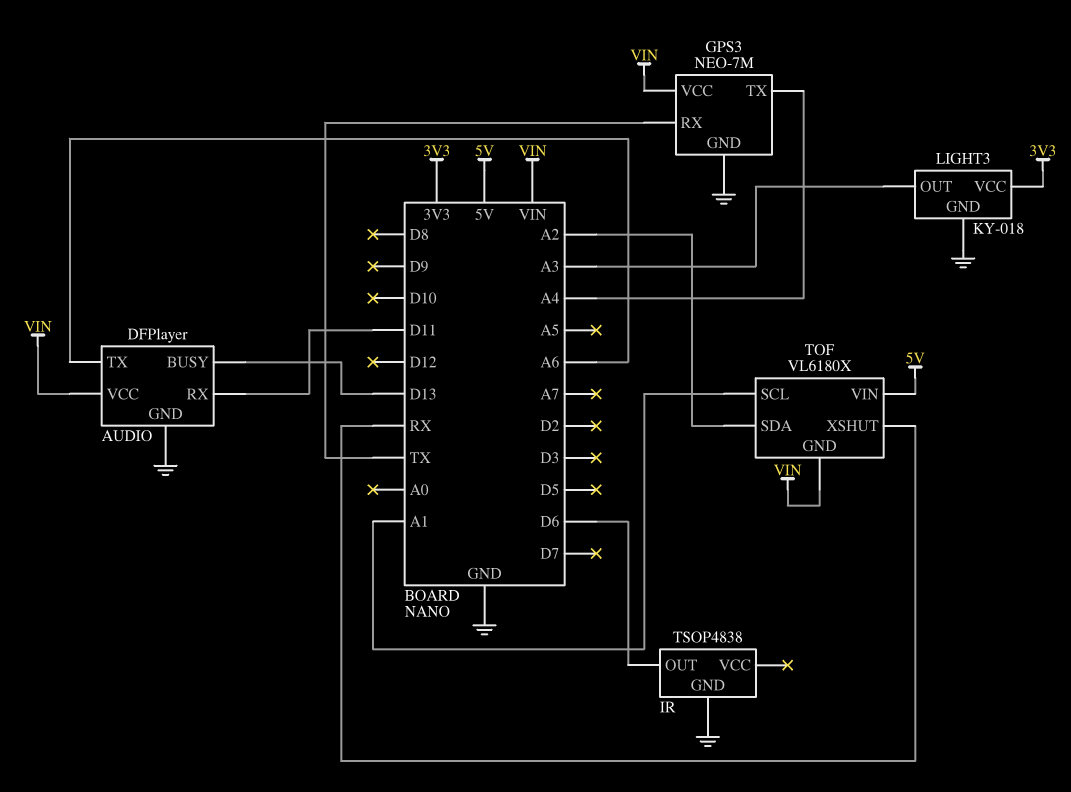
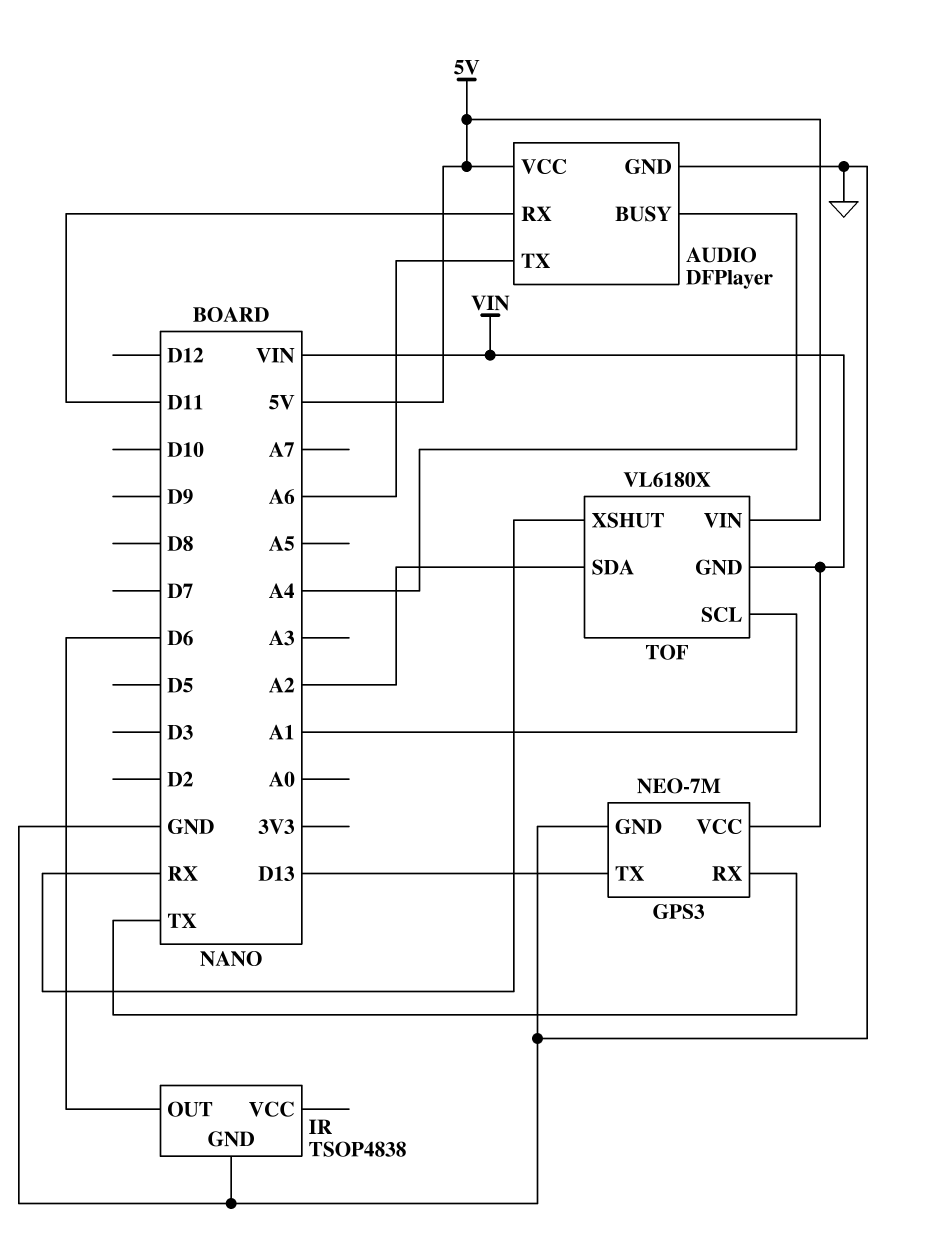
AUDIO pin BUSY: D13 -> A4
AUDIO pin VCC: VIN -> 5V
GPS3 pin TX: A4 -> D13
LIGHT3: KY-018 -> none
LIGHT3 pin GND: GND -> none
LIGHT3 pin OUT: A3 -> none
LIGHT3 pin VCC: 3V3 -> none

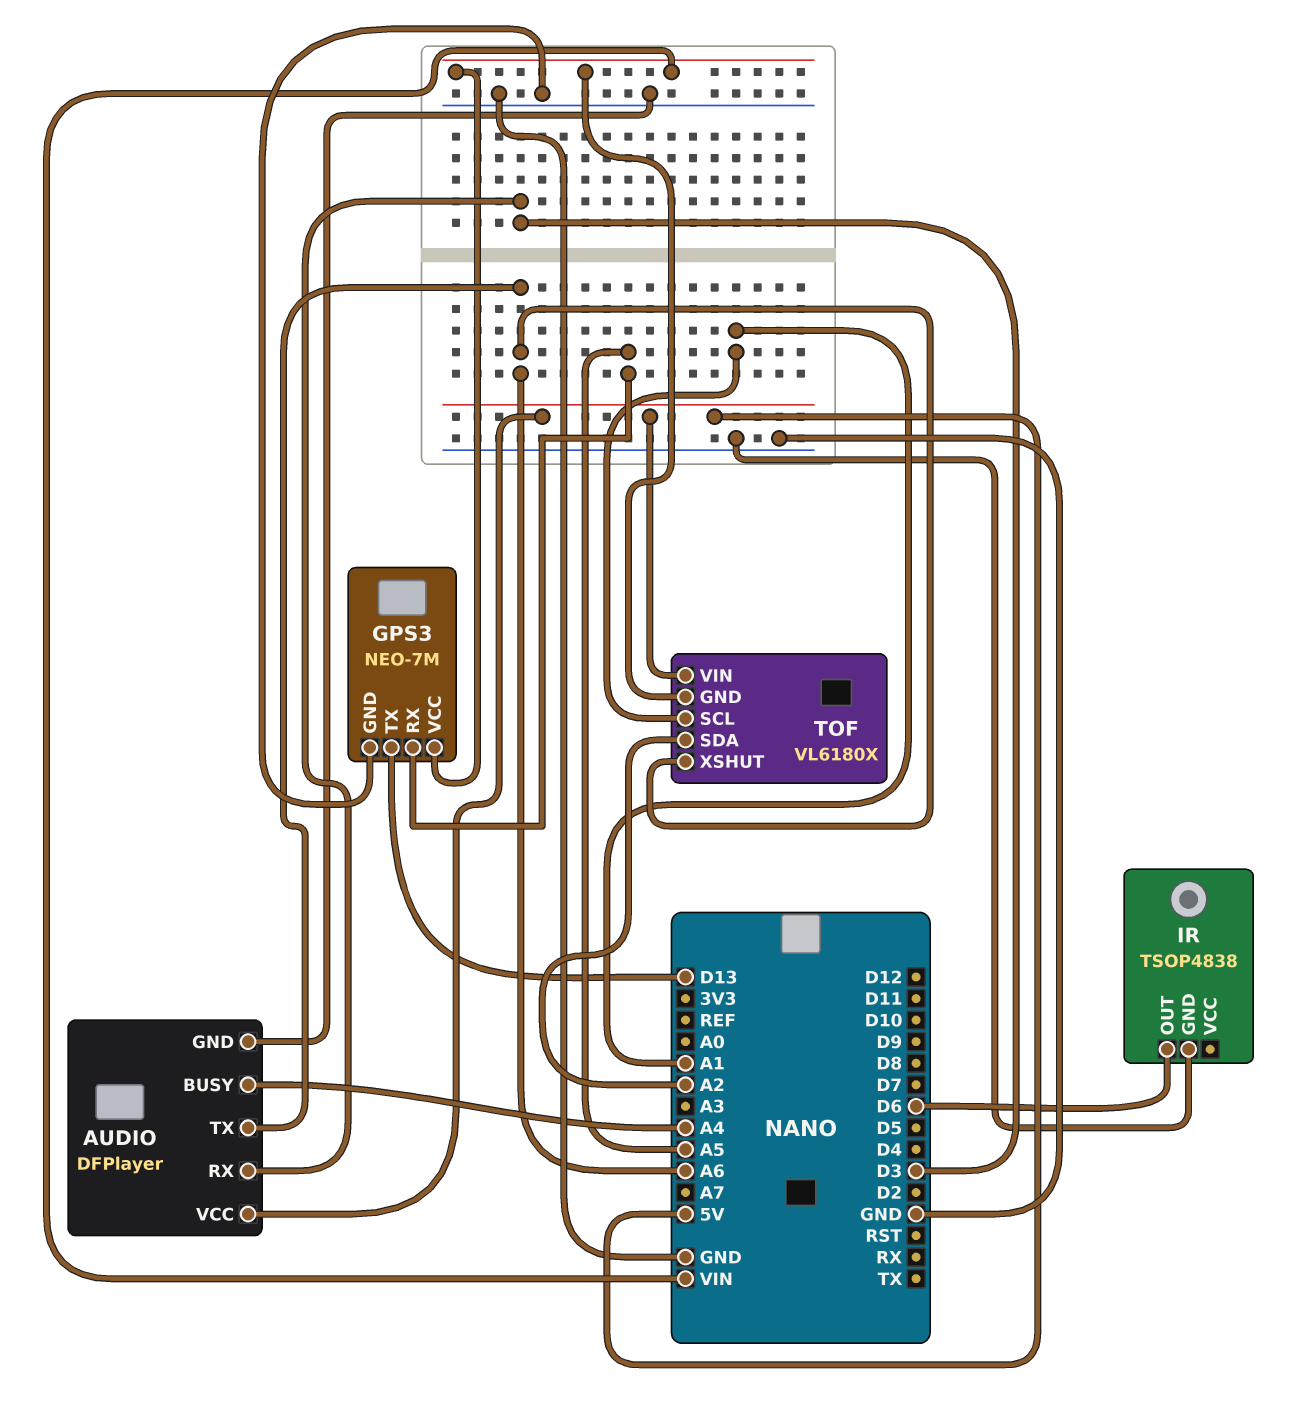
AUDIO pin RX: D11 -> D3
GPS3 pin RX: TX -> A5
TOF pin XSHUT: RX -> A6

